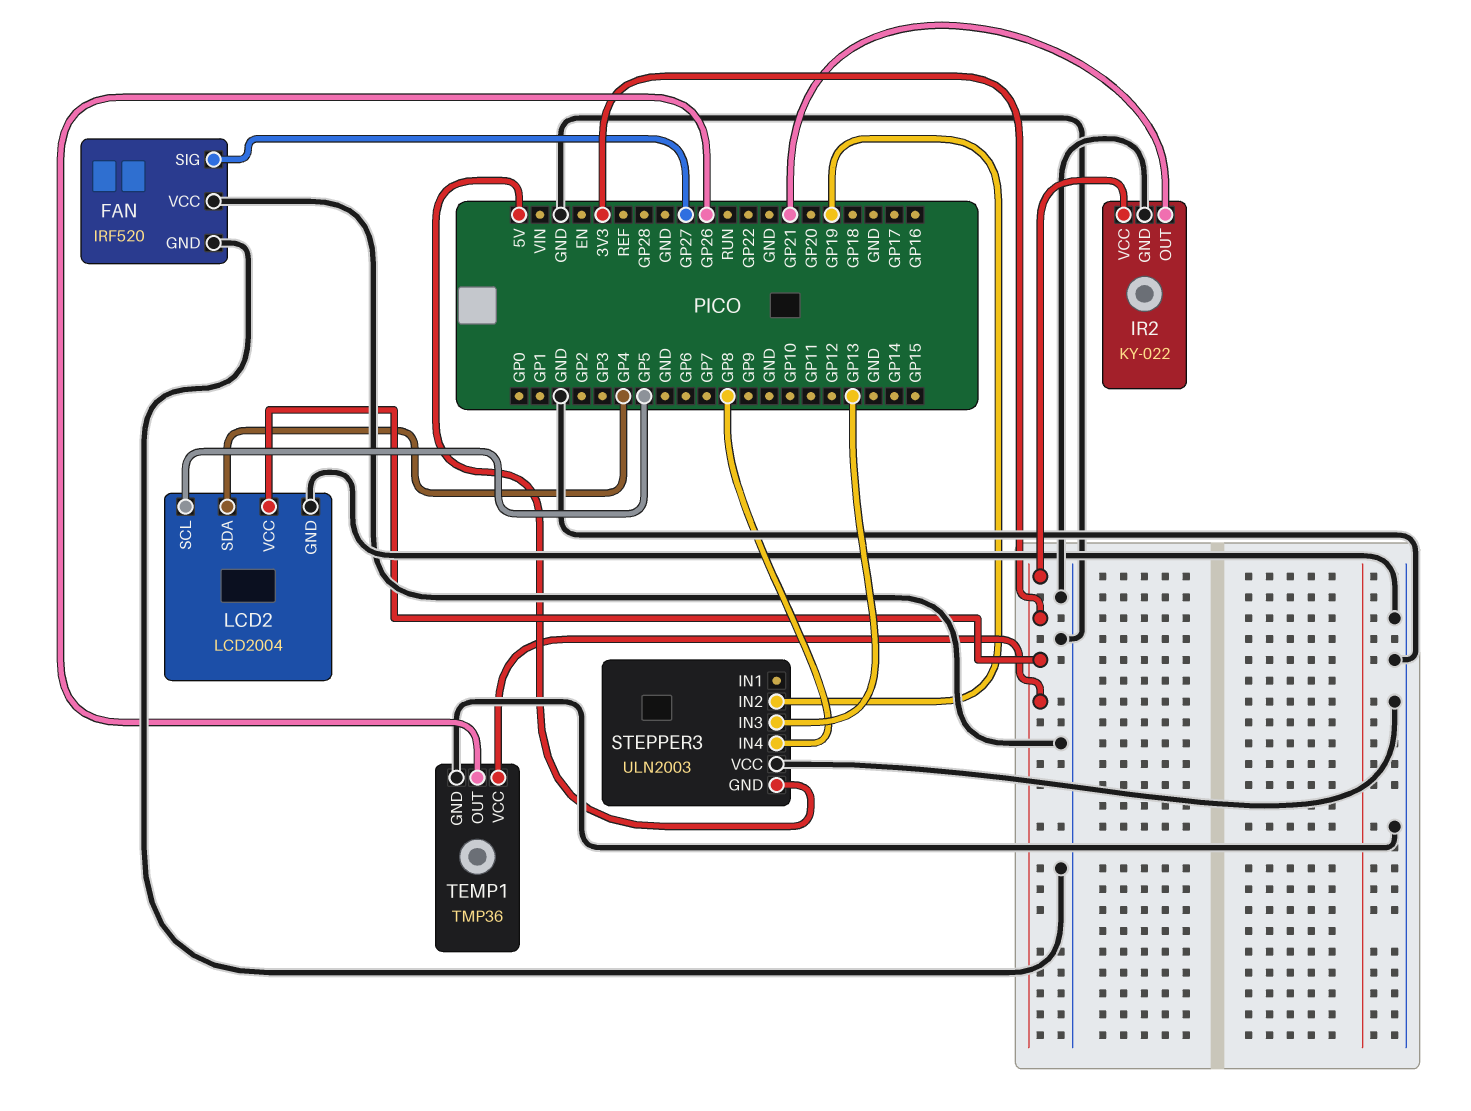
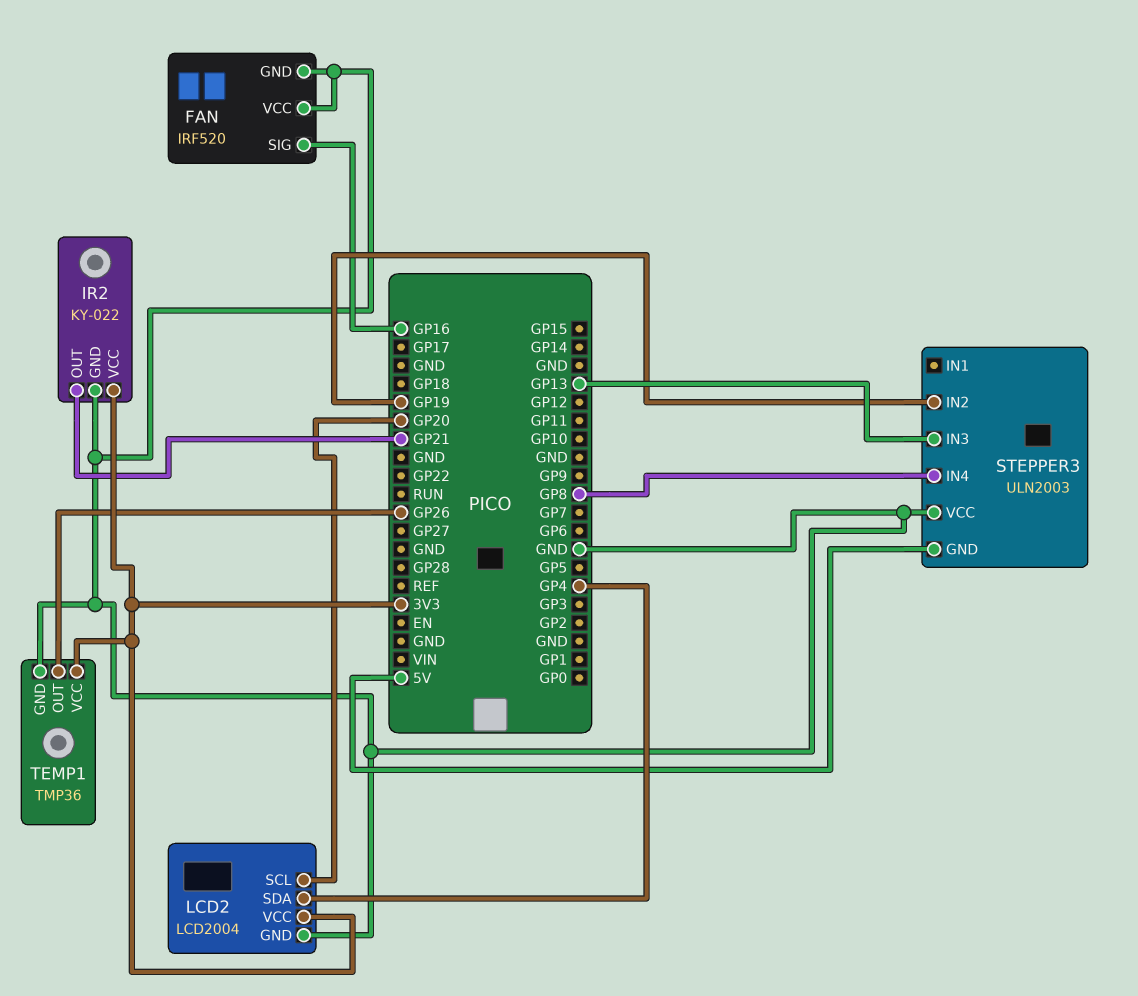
FAN pin SIG: GP27 -> GP16
LCD2 pin SCL: GP5 -> GP20

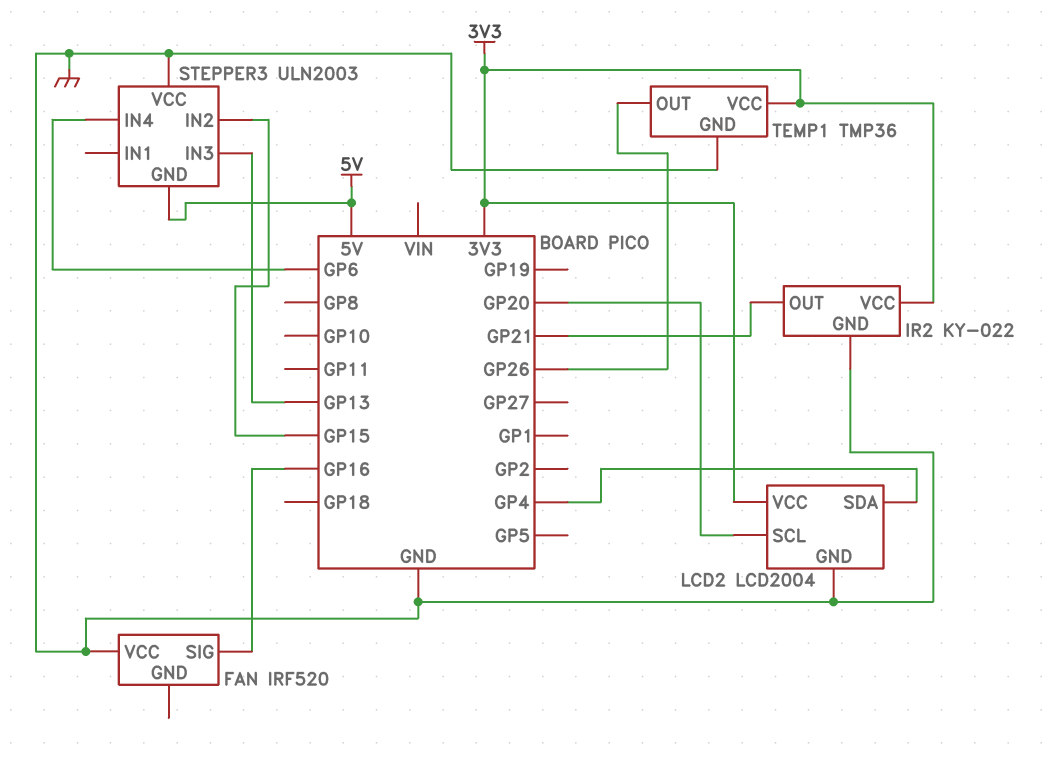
FAN pin GND: GND -> none
STEPPER3 pin IN2: GP19 -> GP15
STEPPER3 pin IN4: GP8 -> GP6

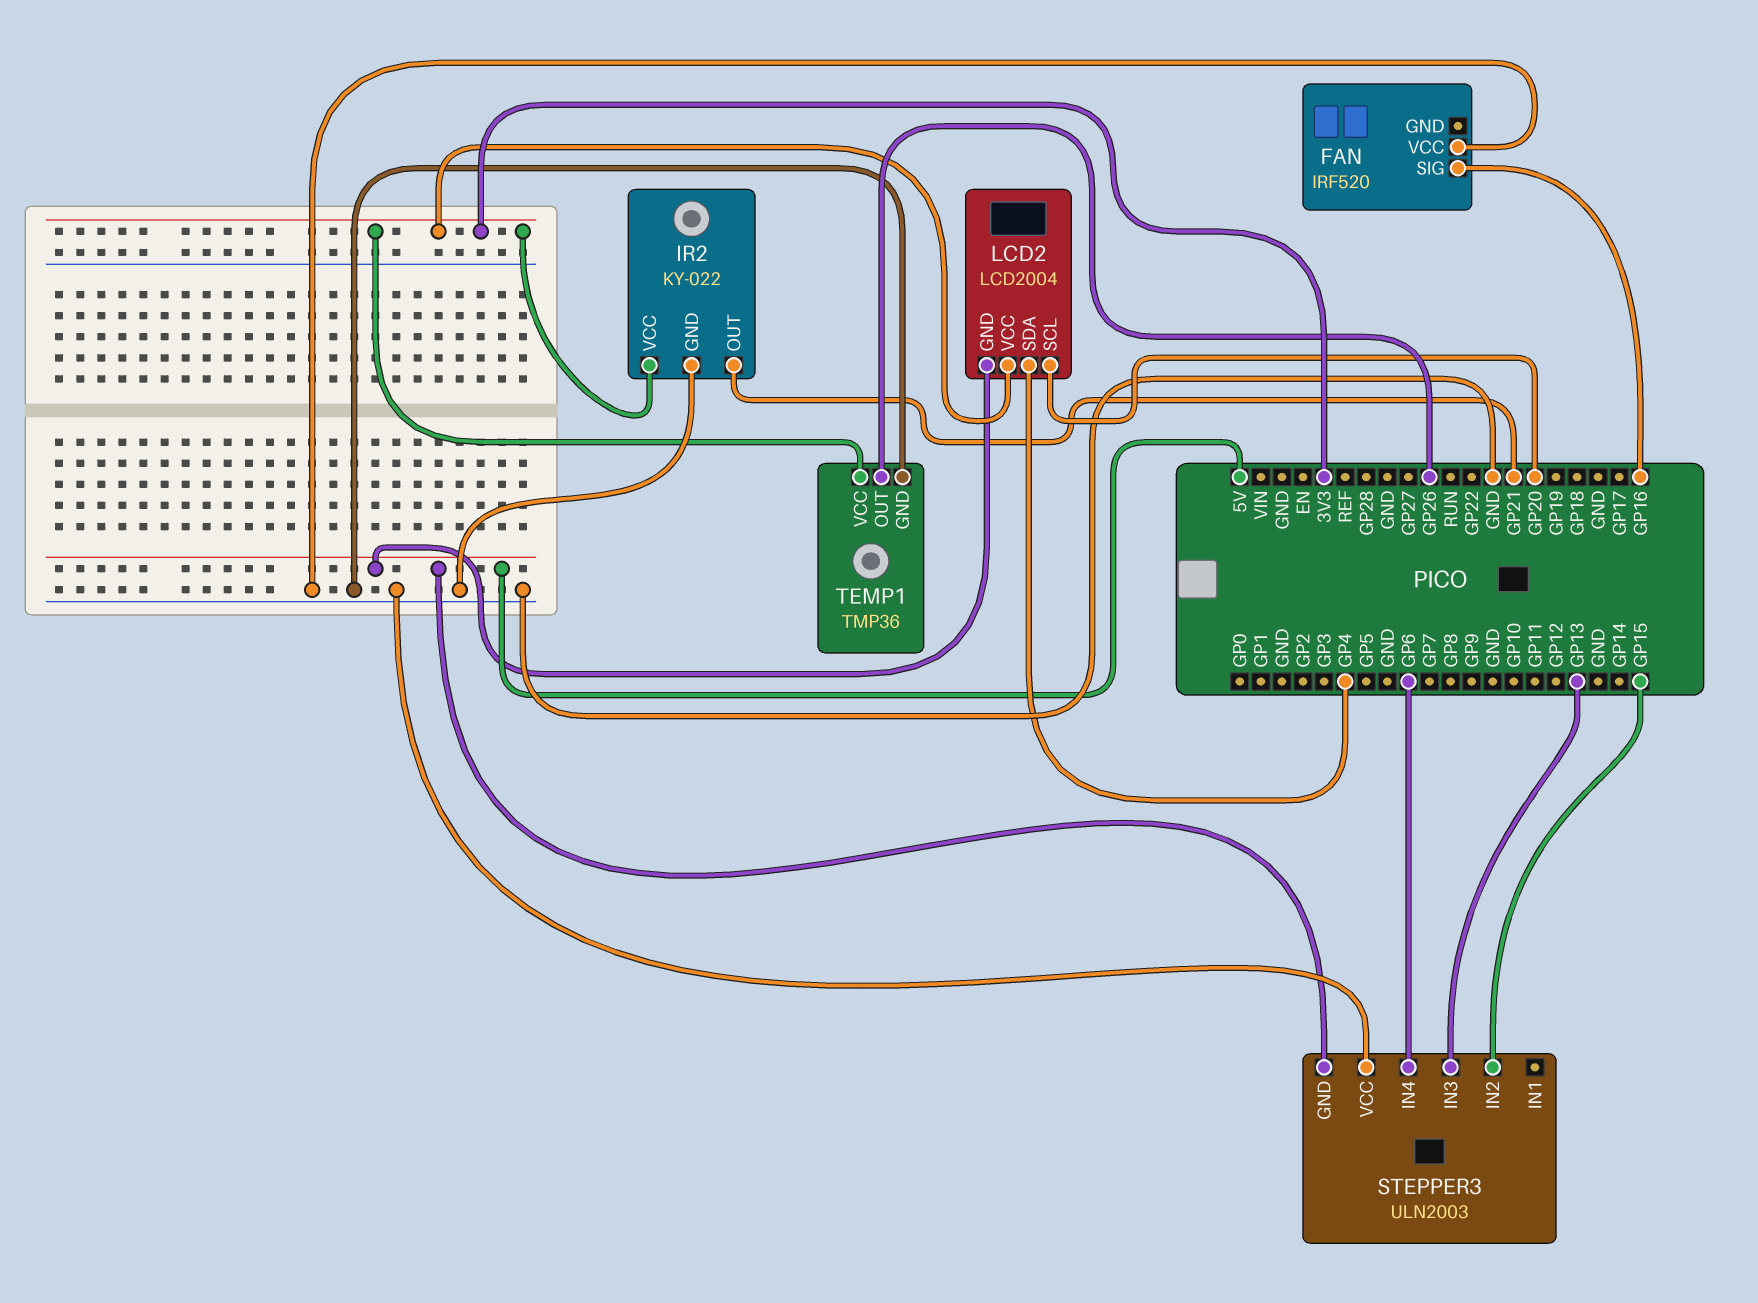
LCD2 pin GND: GND -> 5V

